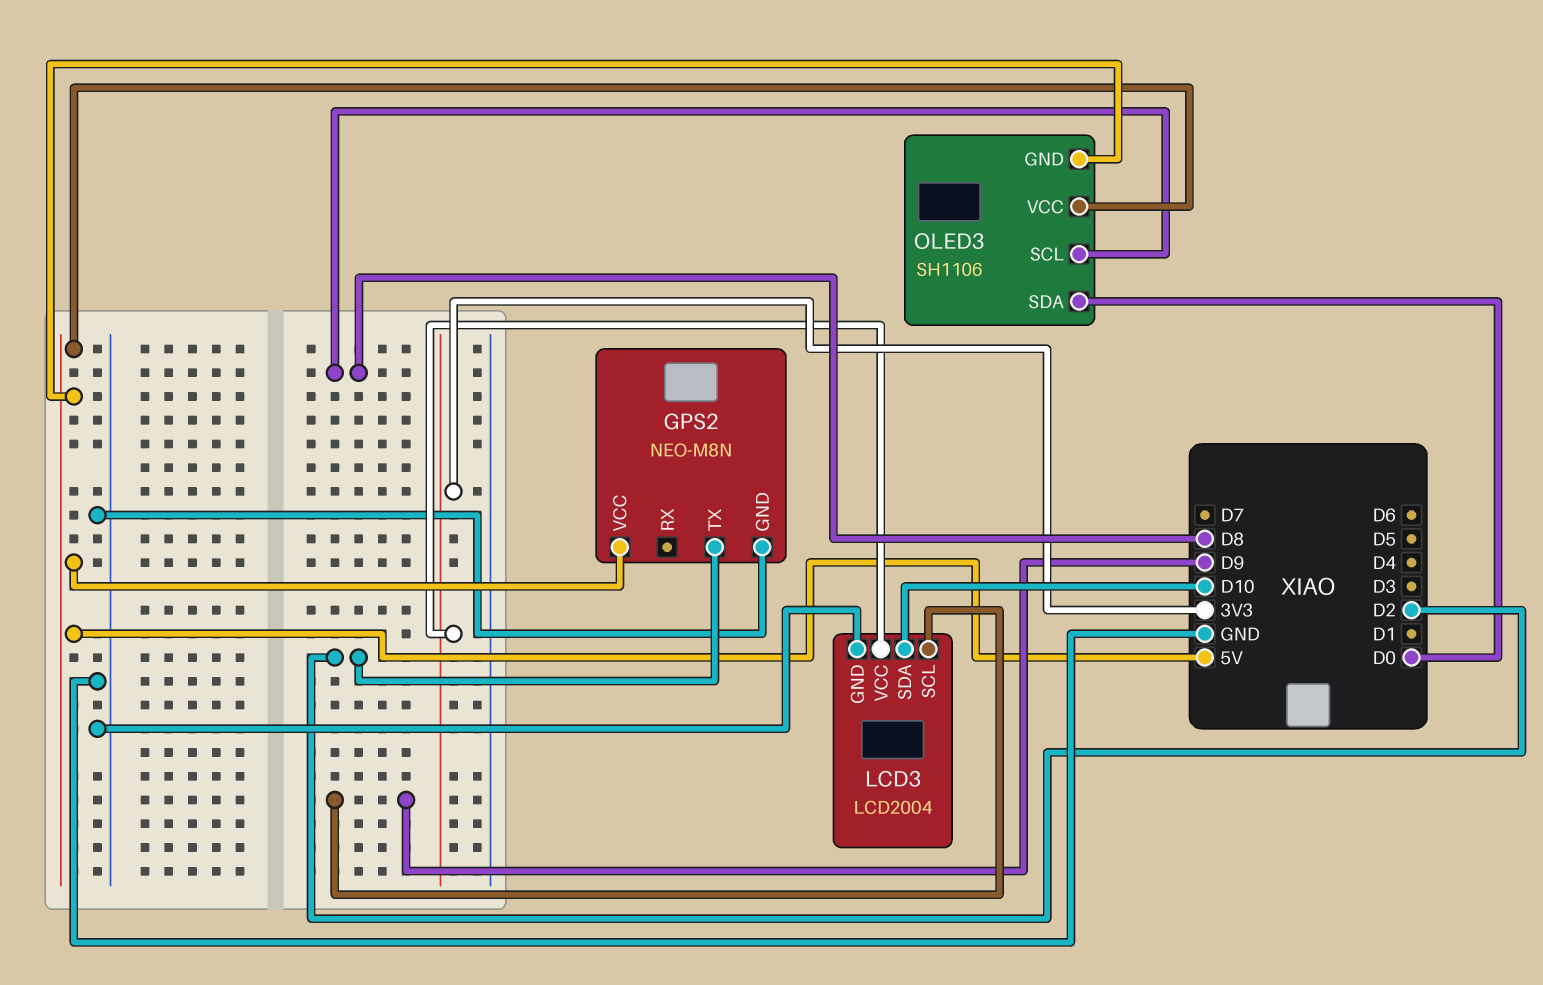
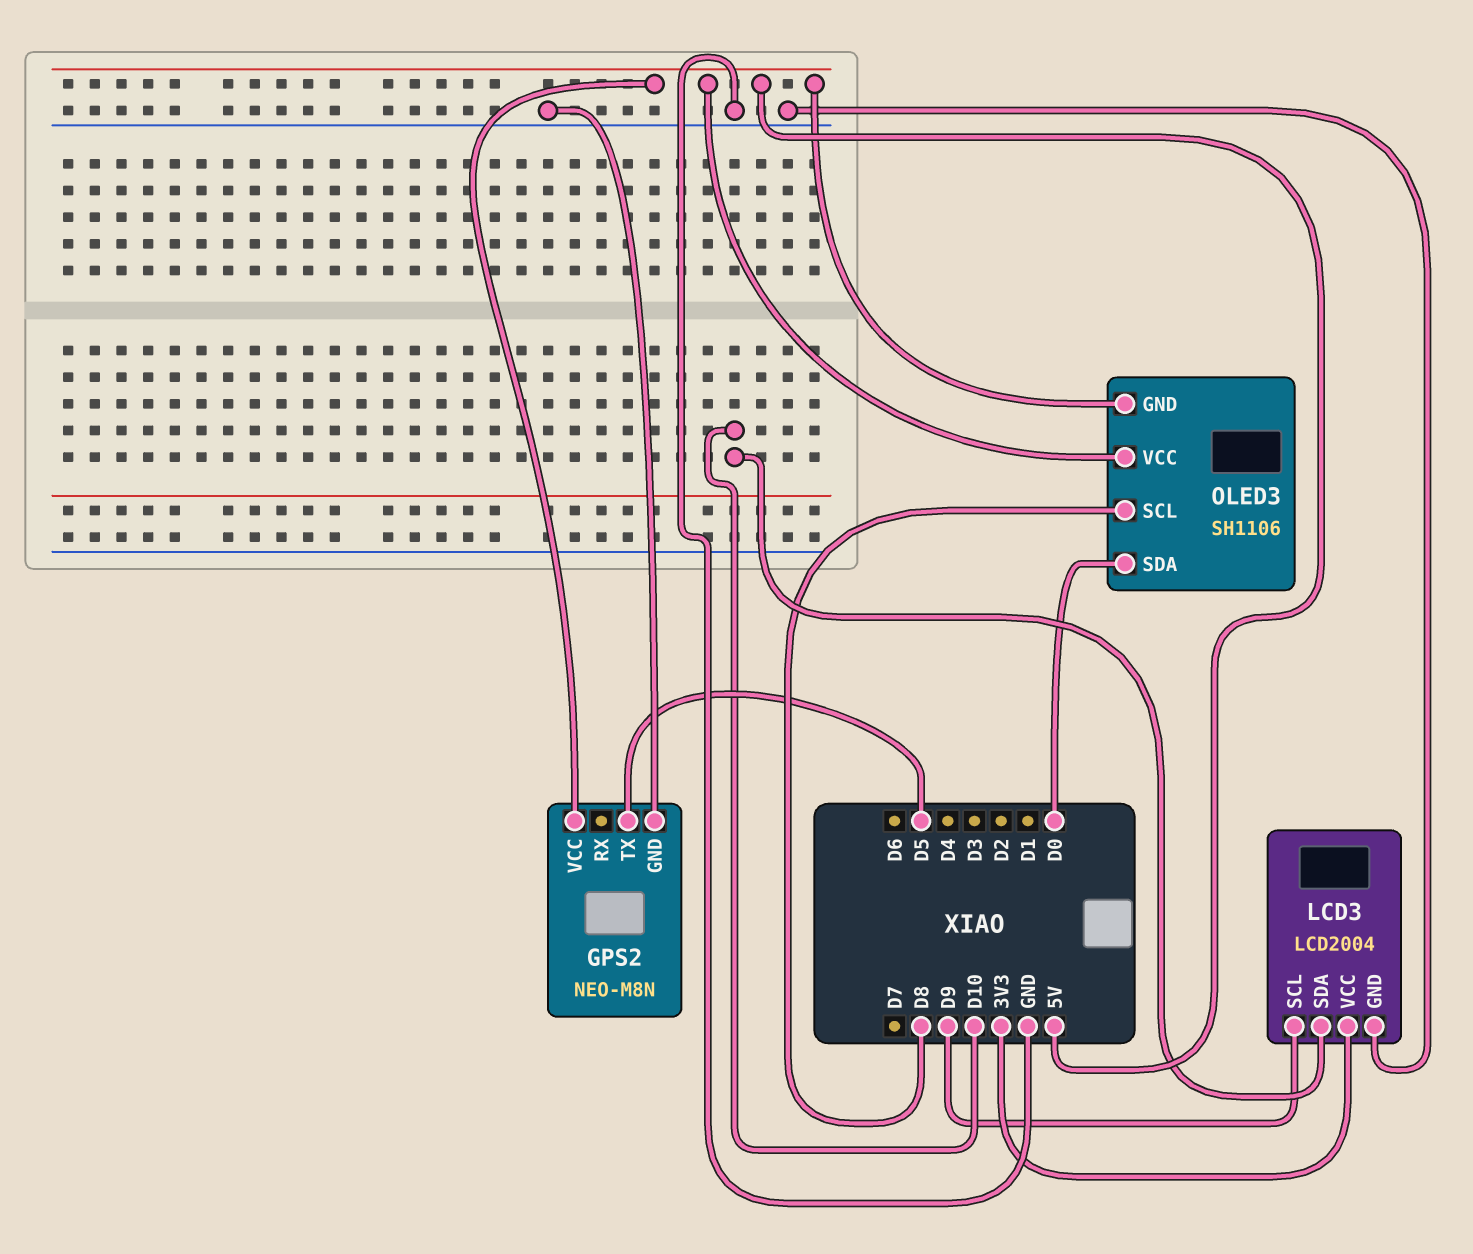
GPS2 pin TX: D2 -> D5

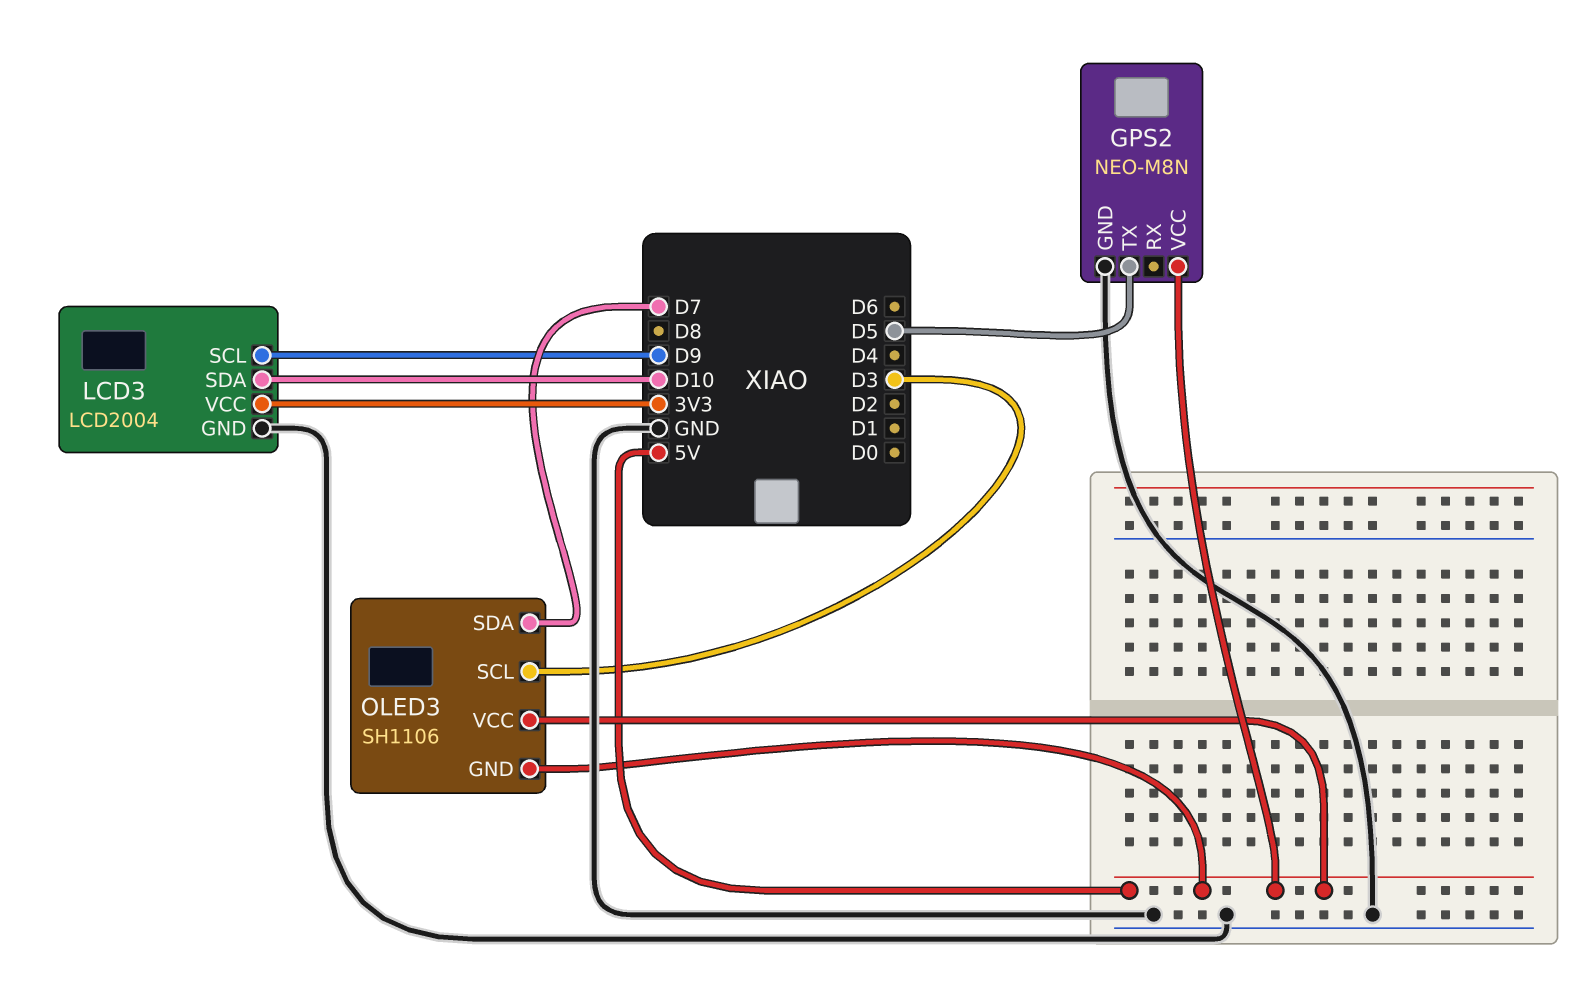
OLED3 pin SCL: D8 -> D3
OLED3 pin SDA: D0 -> D7

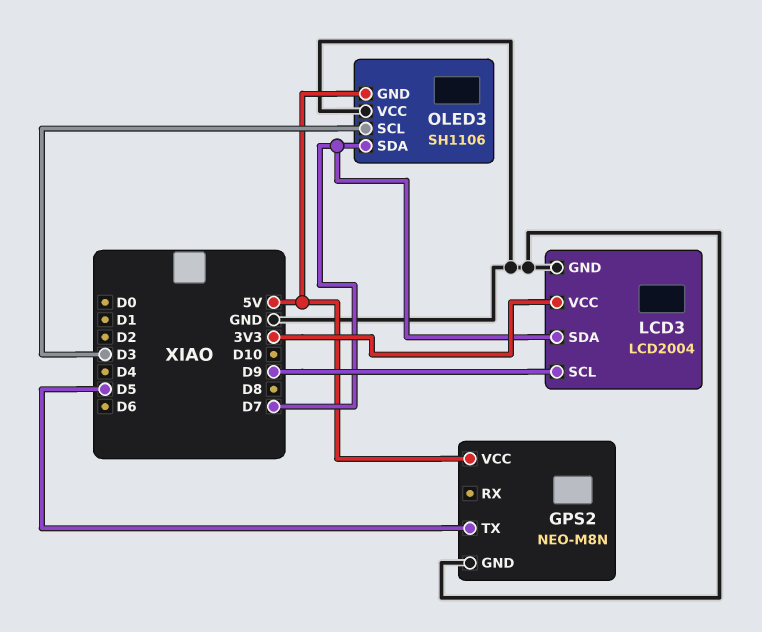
LCD3 pin SDA: D10 -> D7
OLED3 pin VCC: 5V -> GND

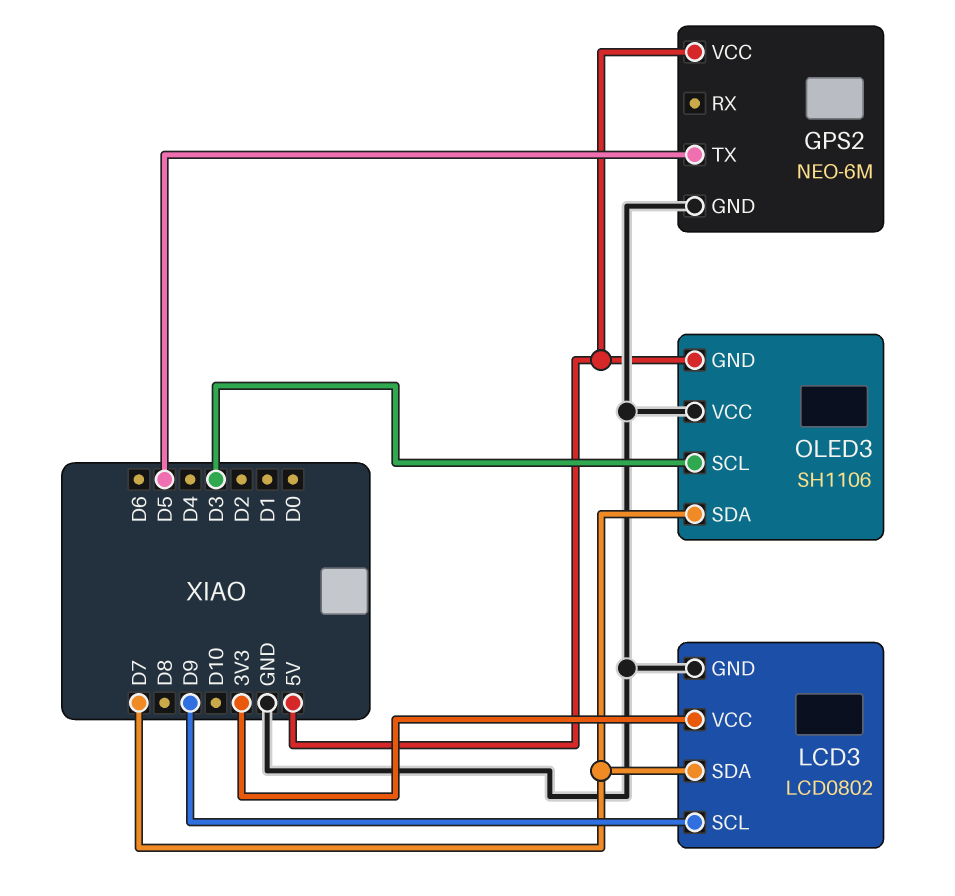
GPS2: NEO-M8N -> NEO-6M
LCD3: LCD2004 -> LCD0802

